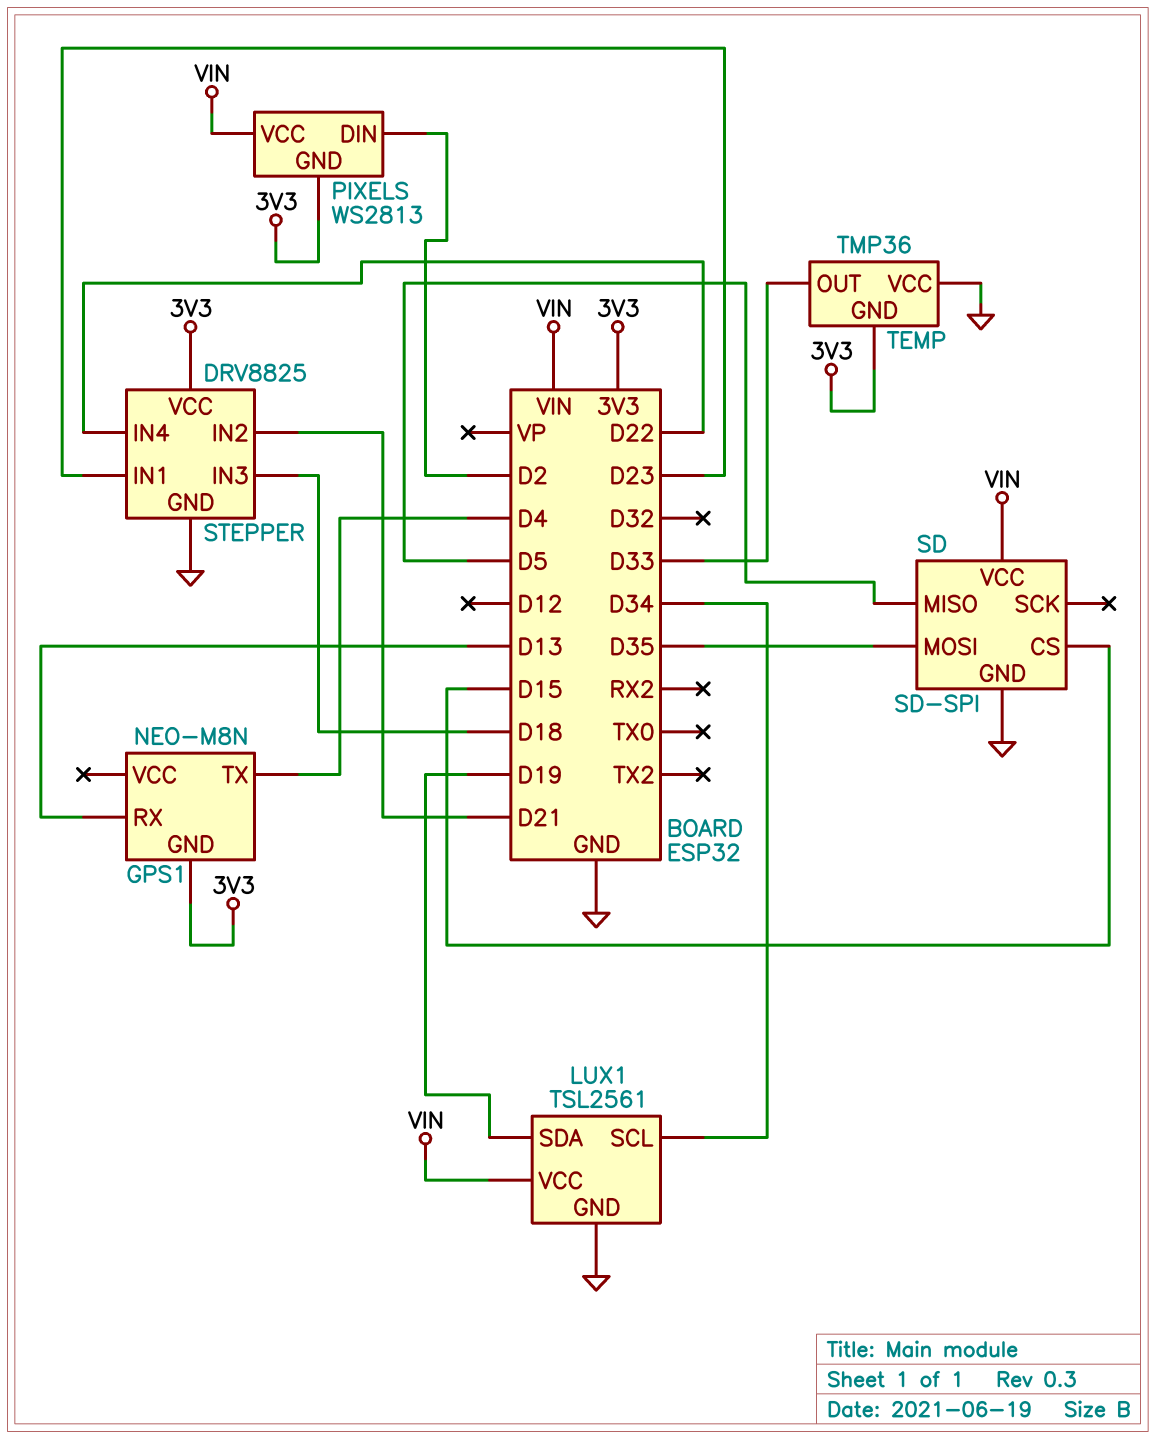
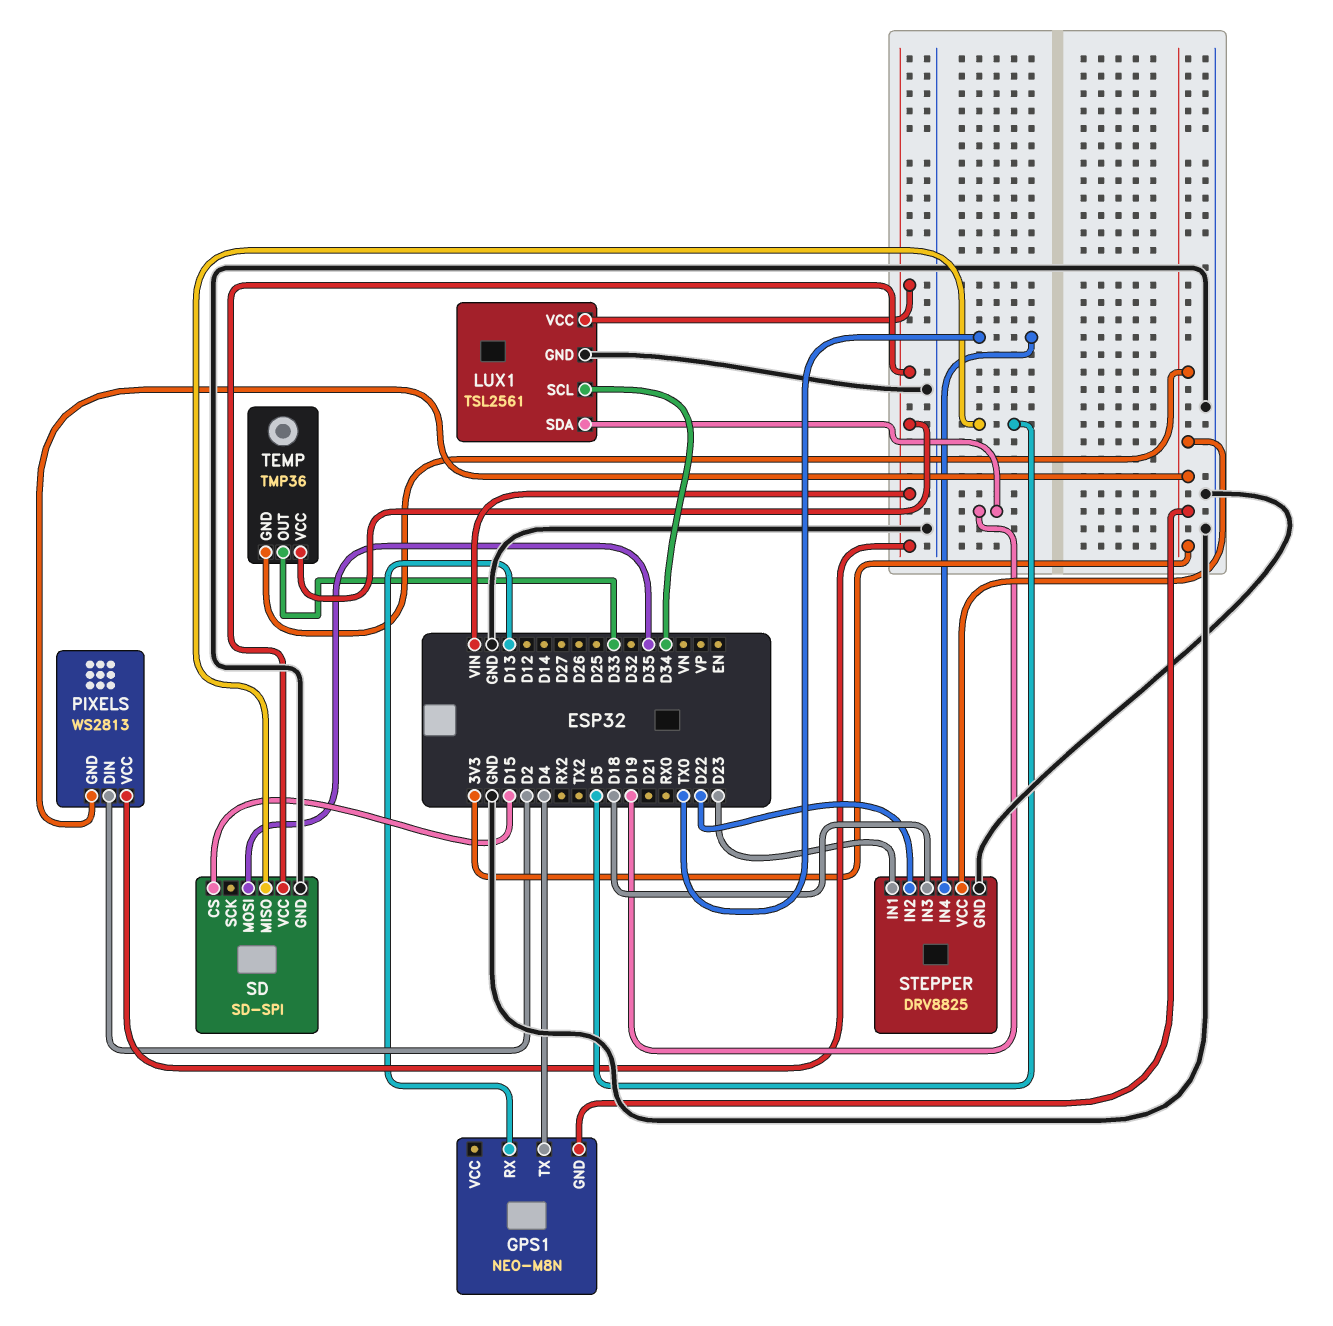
STEPPER pin IN2: D21 -> D22
STEPPER pin IN4: D22 -> TX0
TEMP pin VCC: GND -> VIN

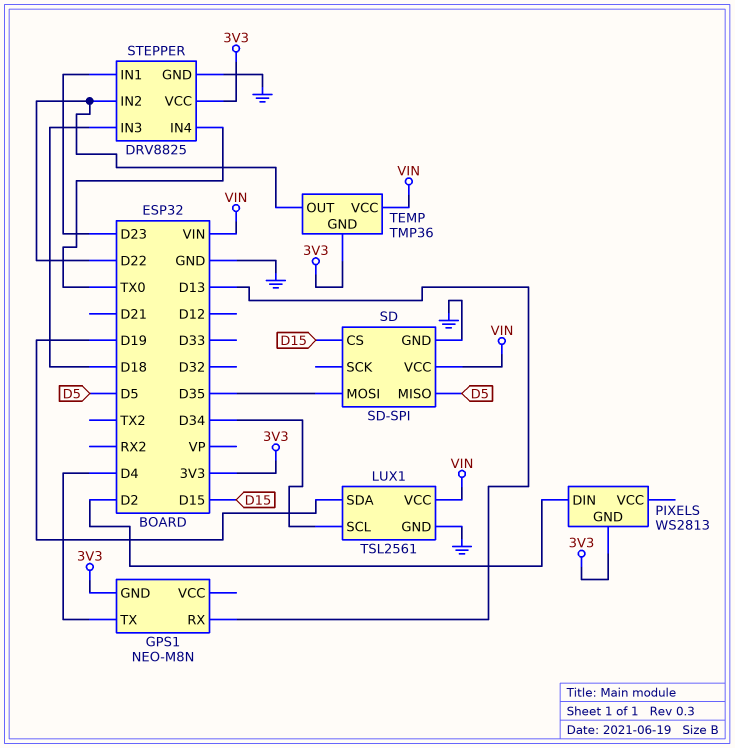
PIXELS pin VCC: VIN -> none
TEMP pin OUT: D33 -> D22

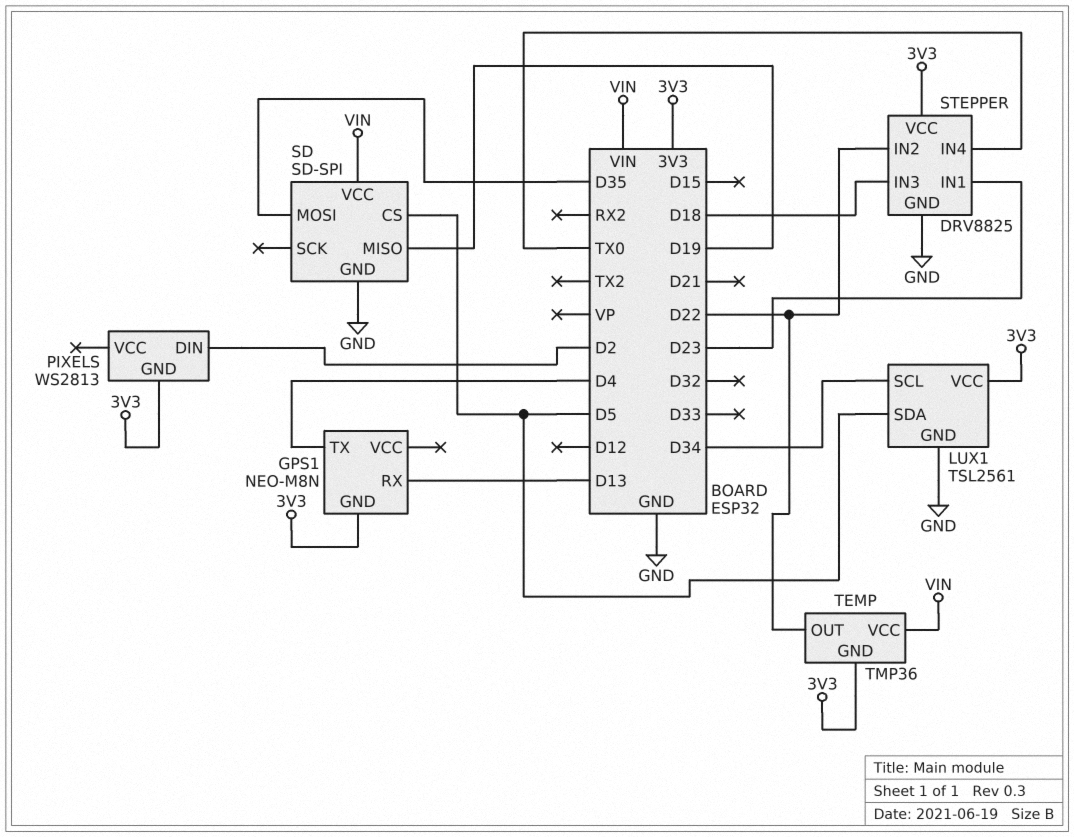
LUX1 pin SDA: D19 -> D5
LUX1 pin VCC: VIN -> 3V3
SD pin CS: D15 -> D5
SD pin MISO: D5 -> D19

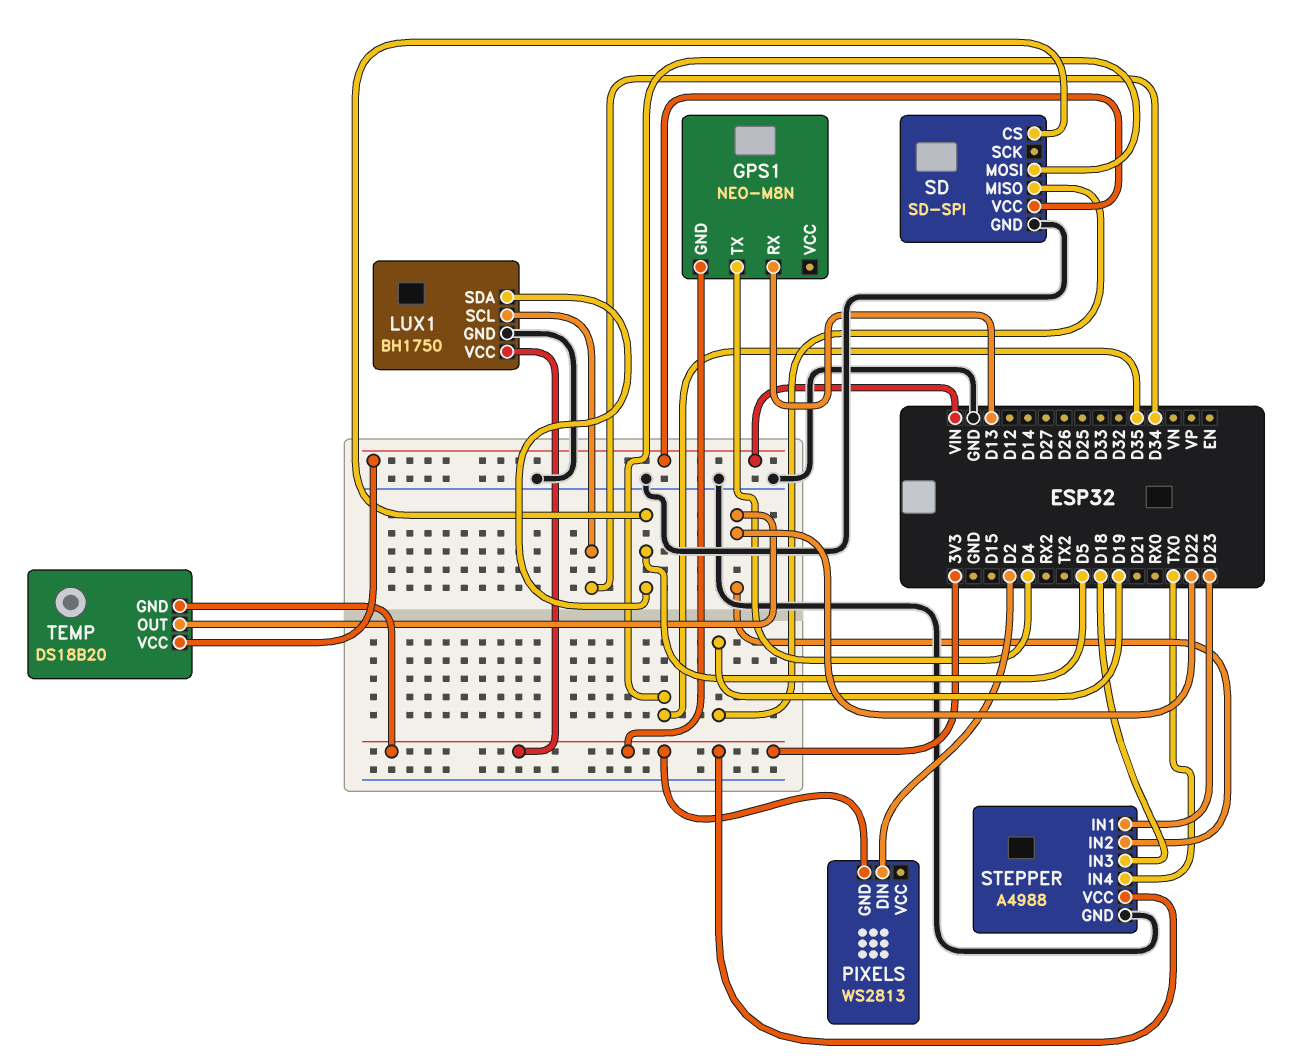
LUX1: TSL2561 -> BH1750
STEPPER: DRV8825 -> A4988
TEMP: TMP36 -> DS18B20

